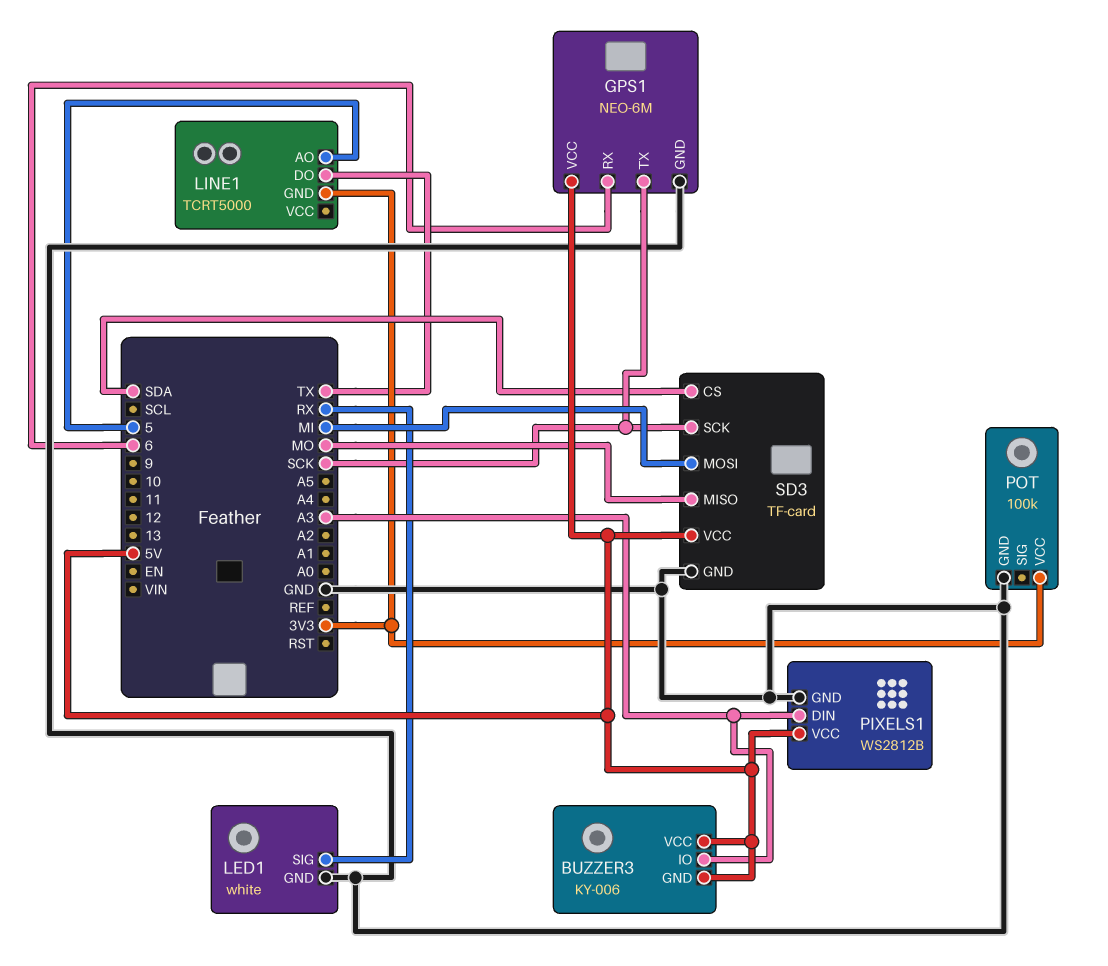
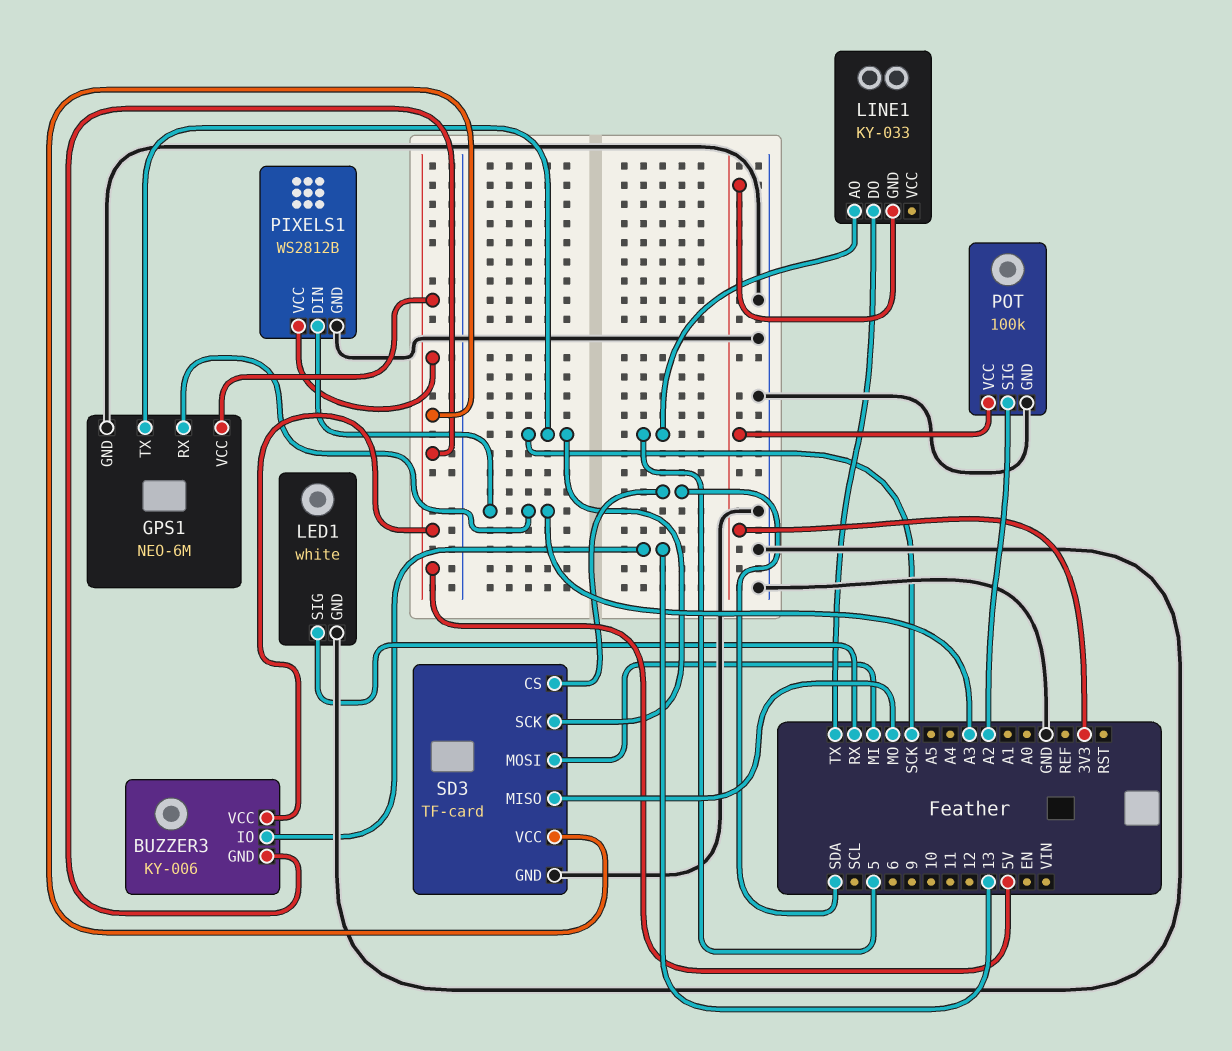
BUZZER3 pin IO: A3 -> 13
GPS1 pin RX: 6 -> A3
LINE1: TCRT5000 -> KY-033
POT pin SIG: none -> A2

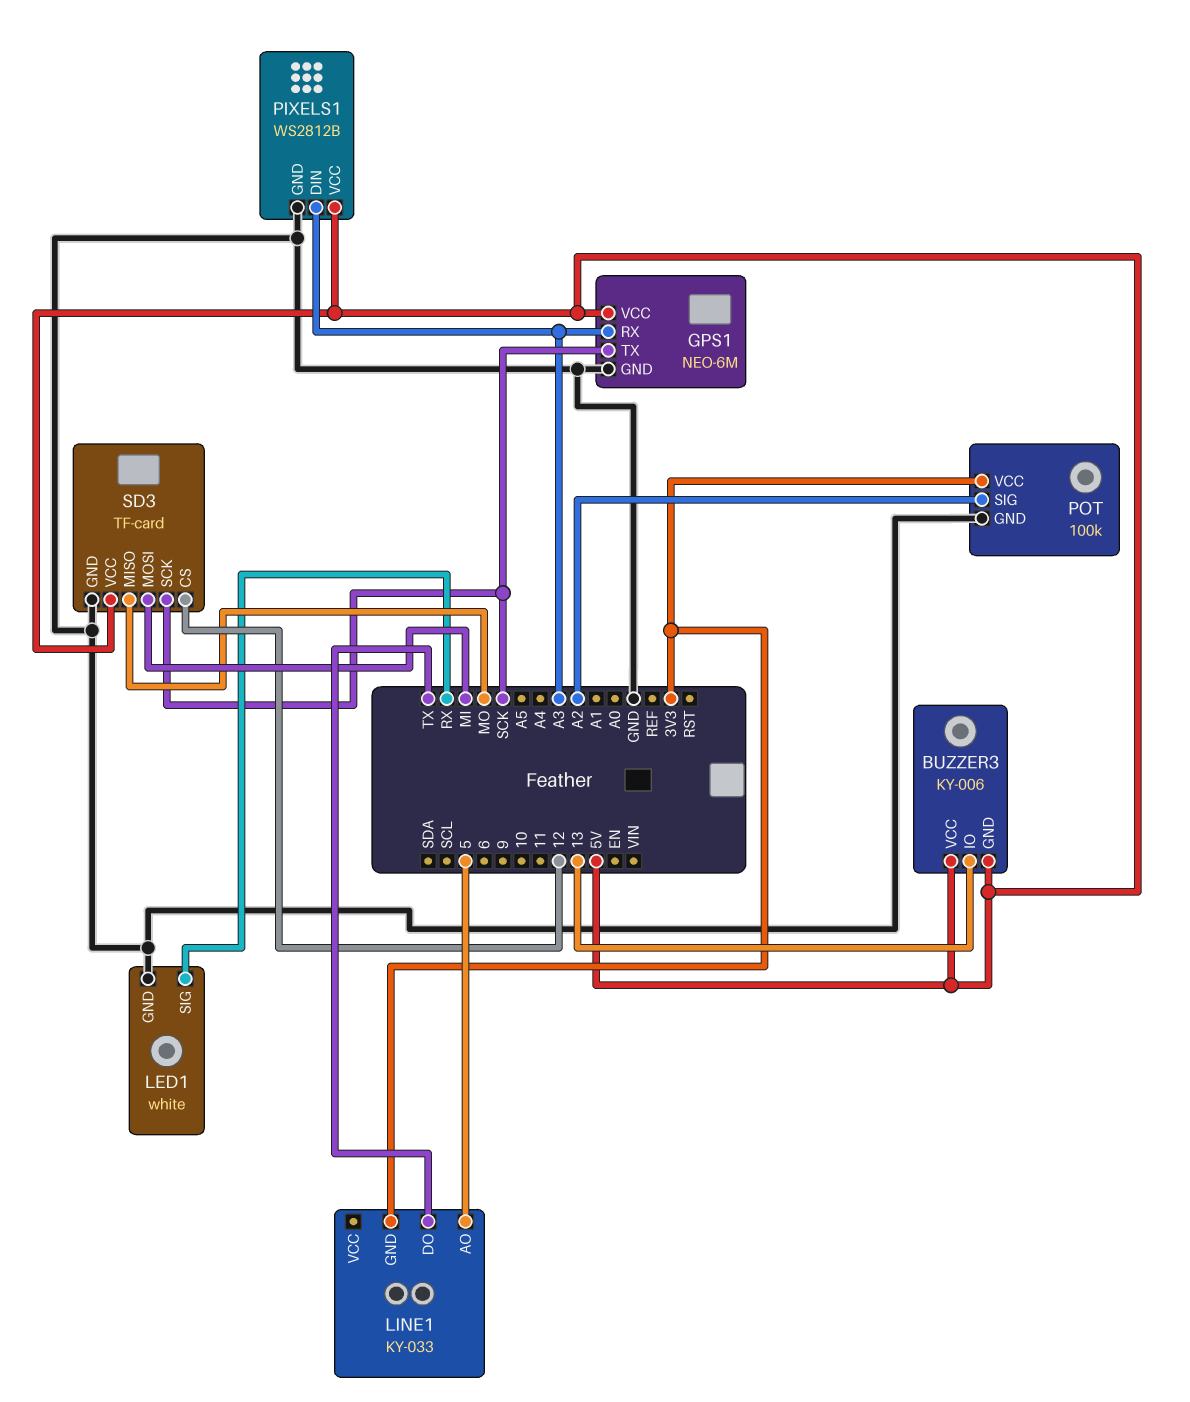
SD3 pin CS: SDA -> 12

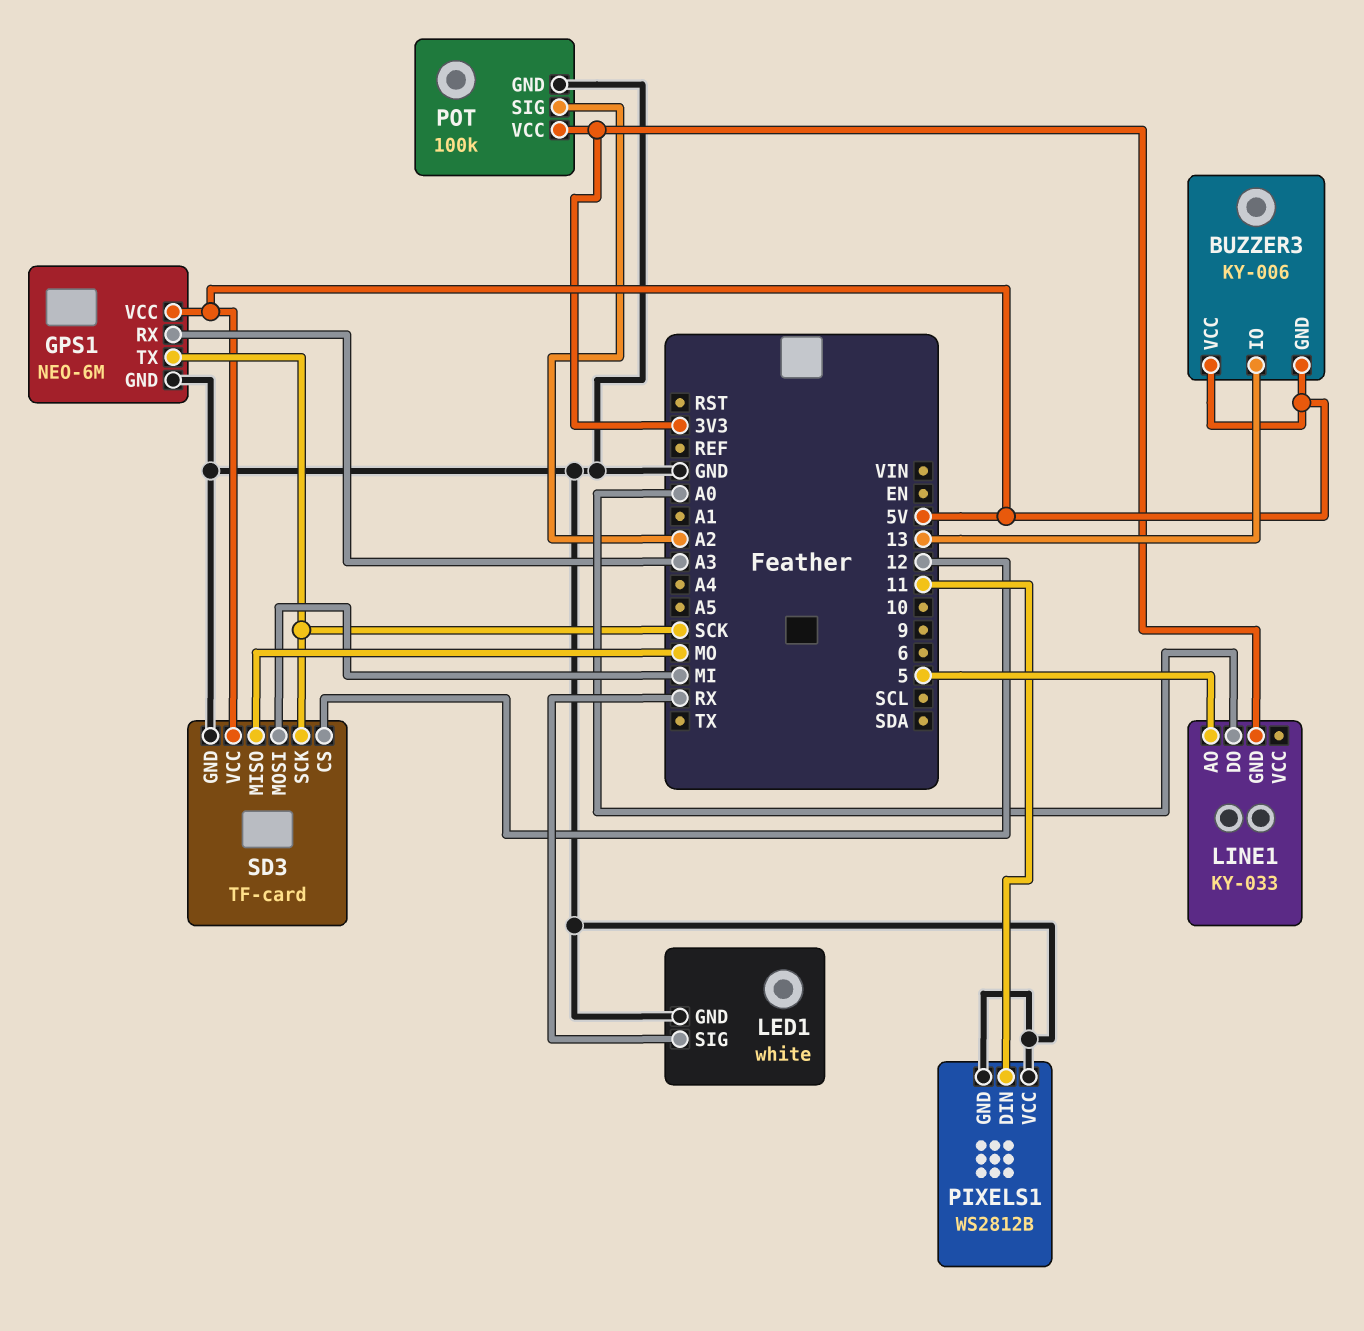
LINE1 pin DO: TX -> A0
PIXELS1 pin DIN: A3 -> 11
PIXELS1 pin VCC: 5V -> GND

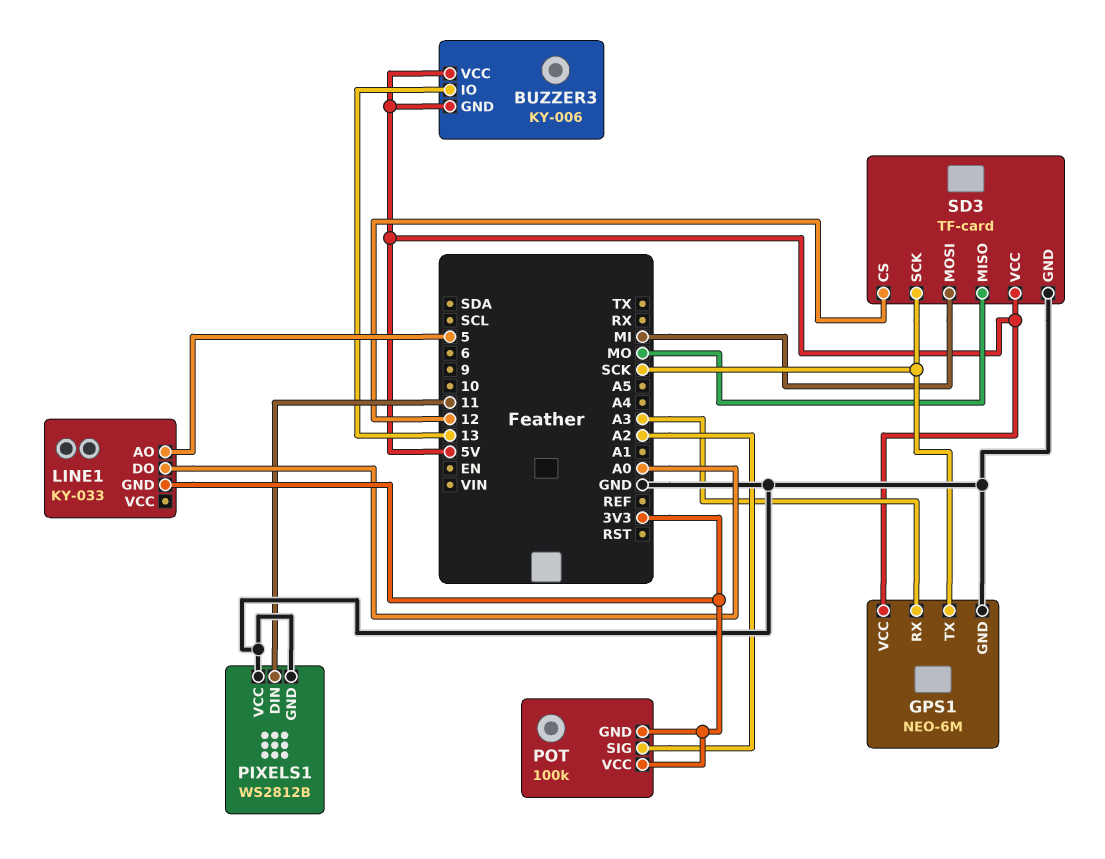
LED1: white -> none
LED1 pin GND: GND -> none
LED1 pin SIG: RX -> none
POT pin GND: GND -> 3V3

